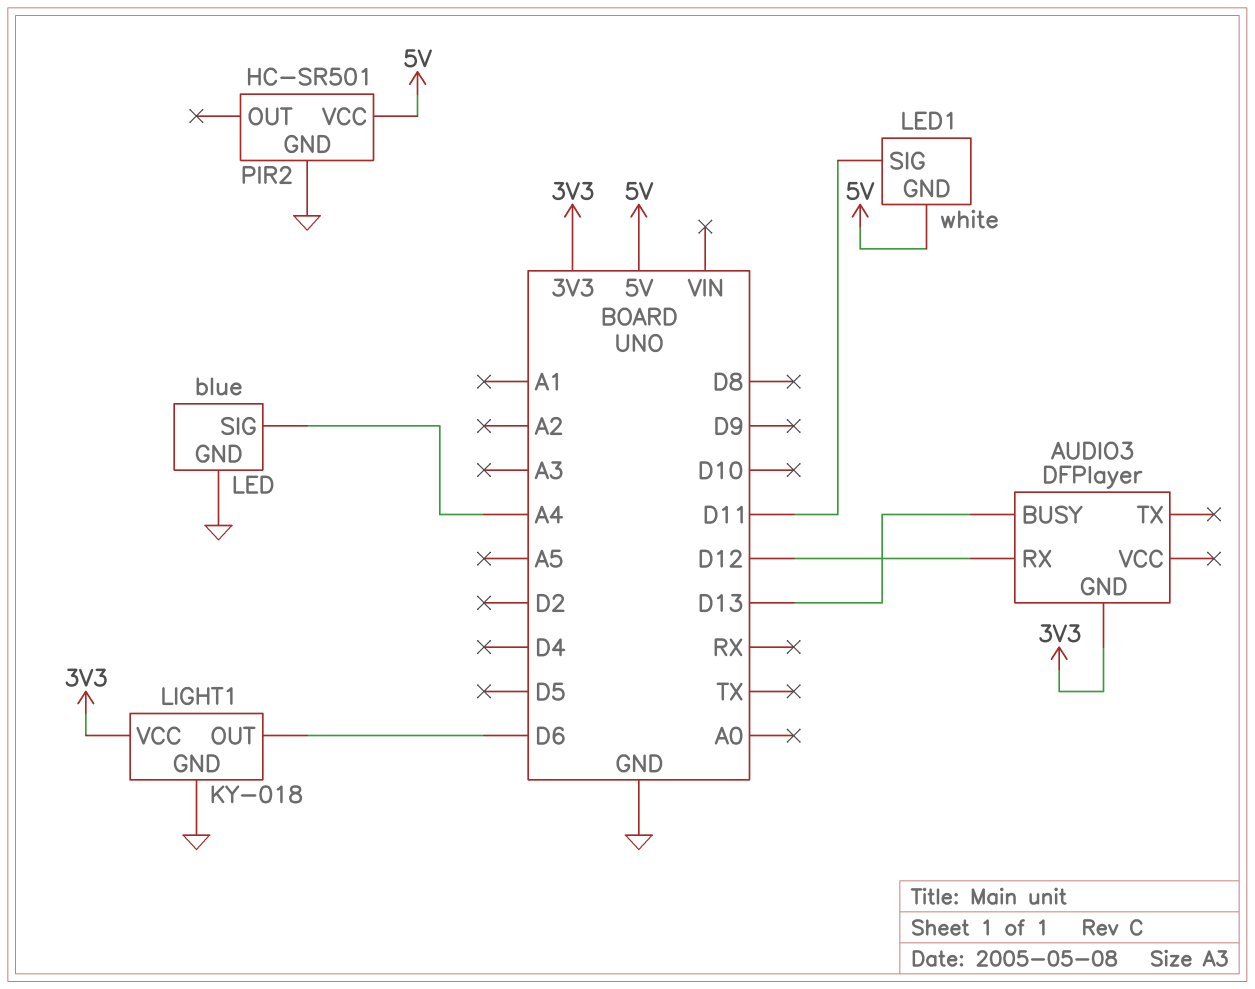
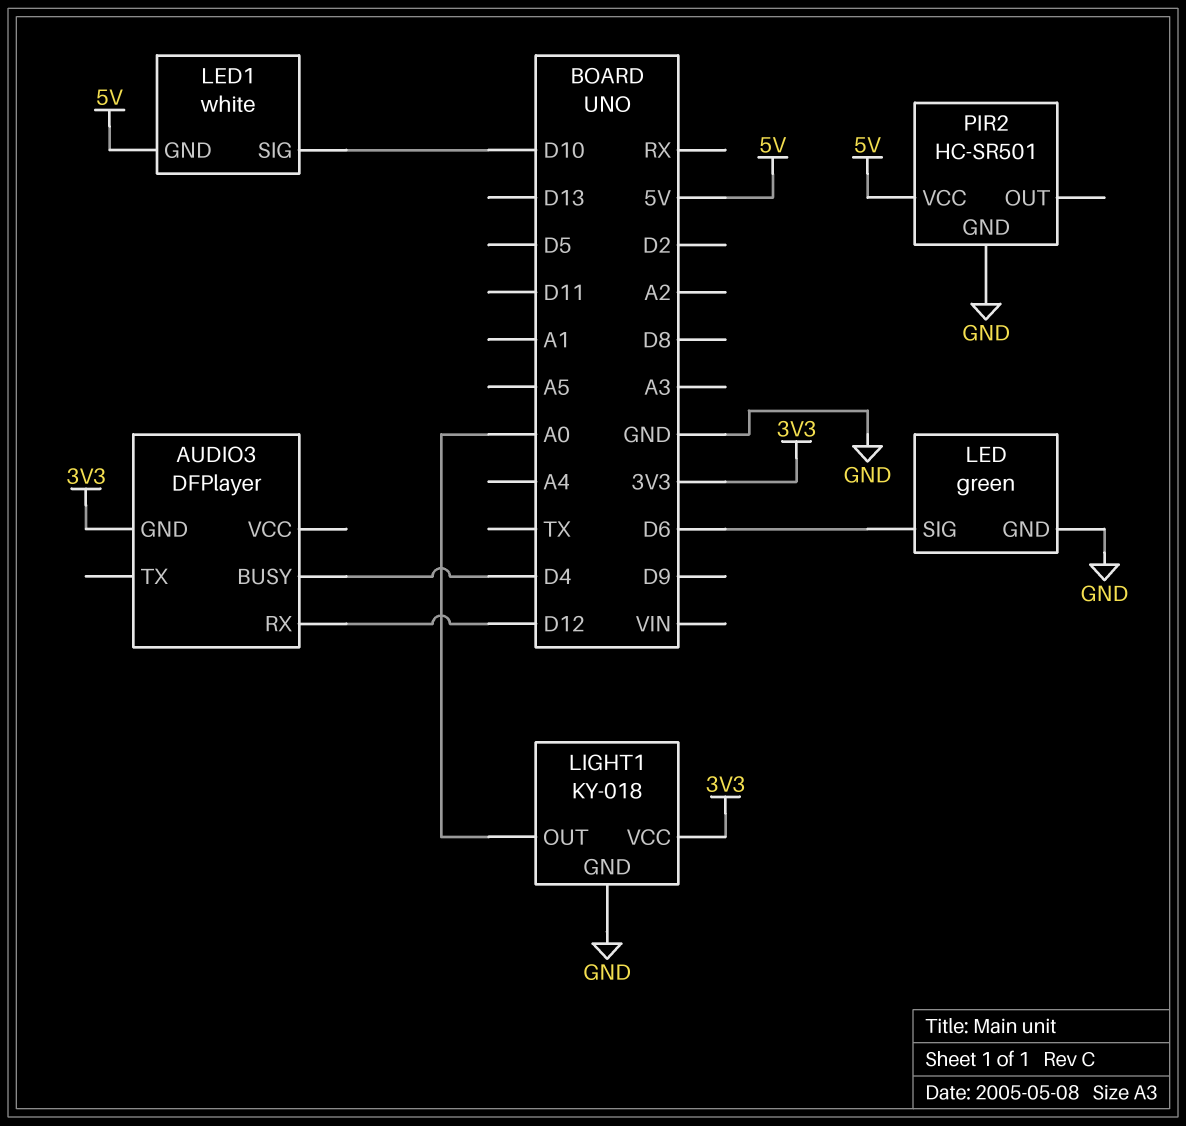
AUDIO3 pin BUSY: D13 -> D4
LED: blue -> green
LED pin SIG: A4 -> D6
LED1 pin SIG: D11 -> D10
LIGHT1 pin OUT: D6 -> A0

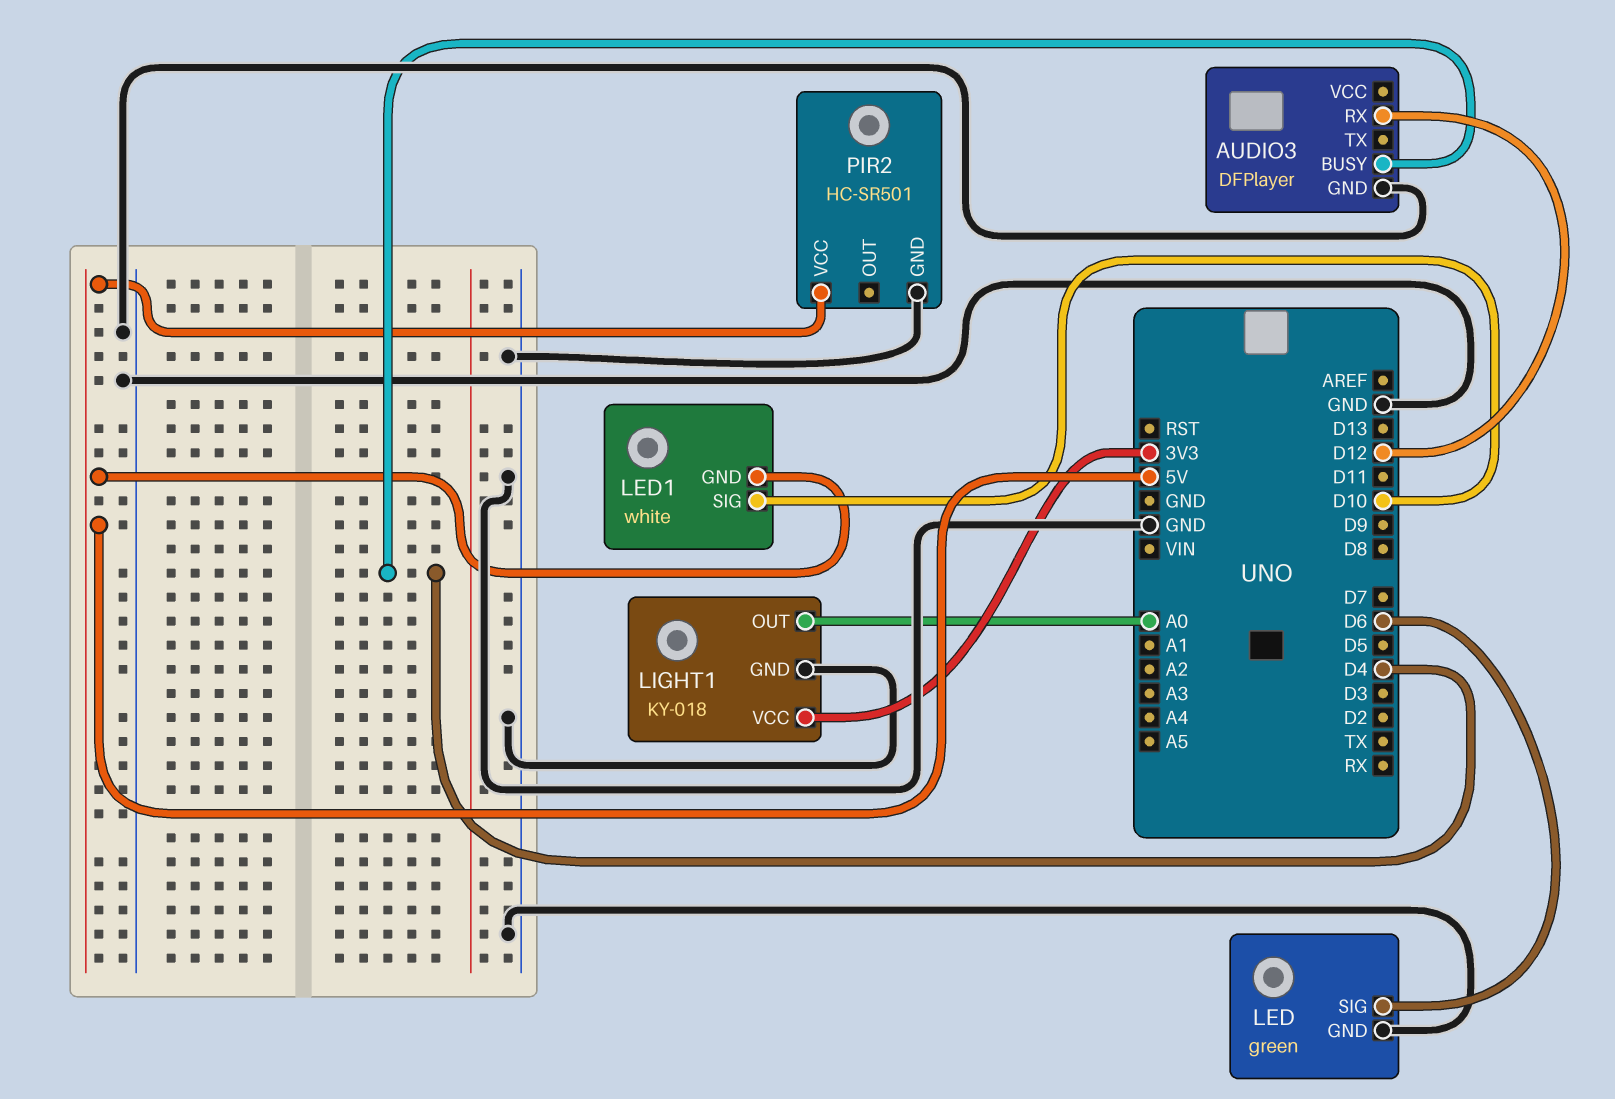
AUDIO3 pin GND: 3V3 -> GND

